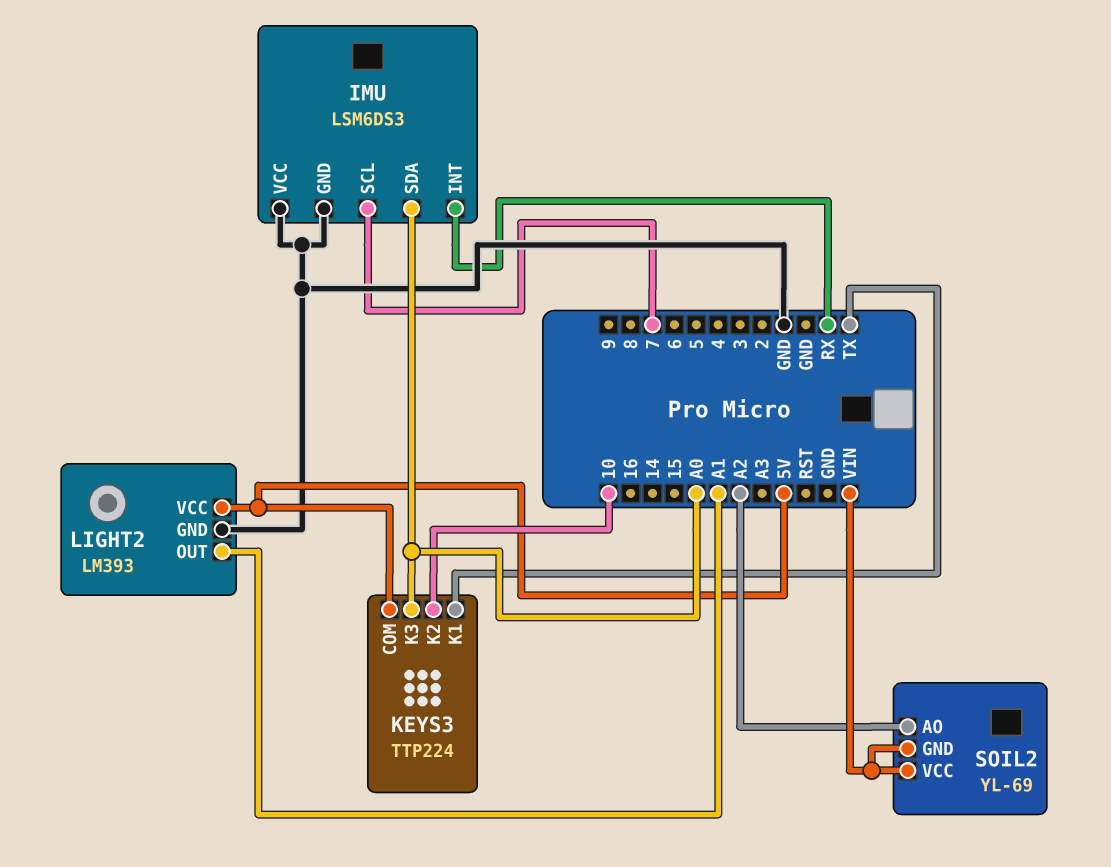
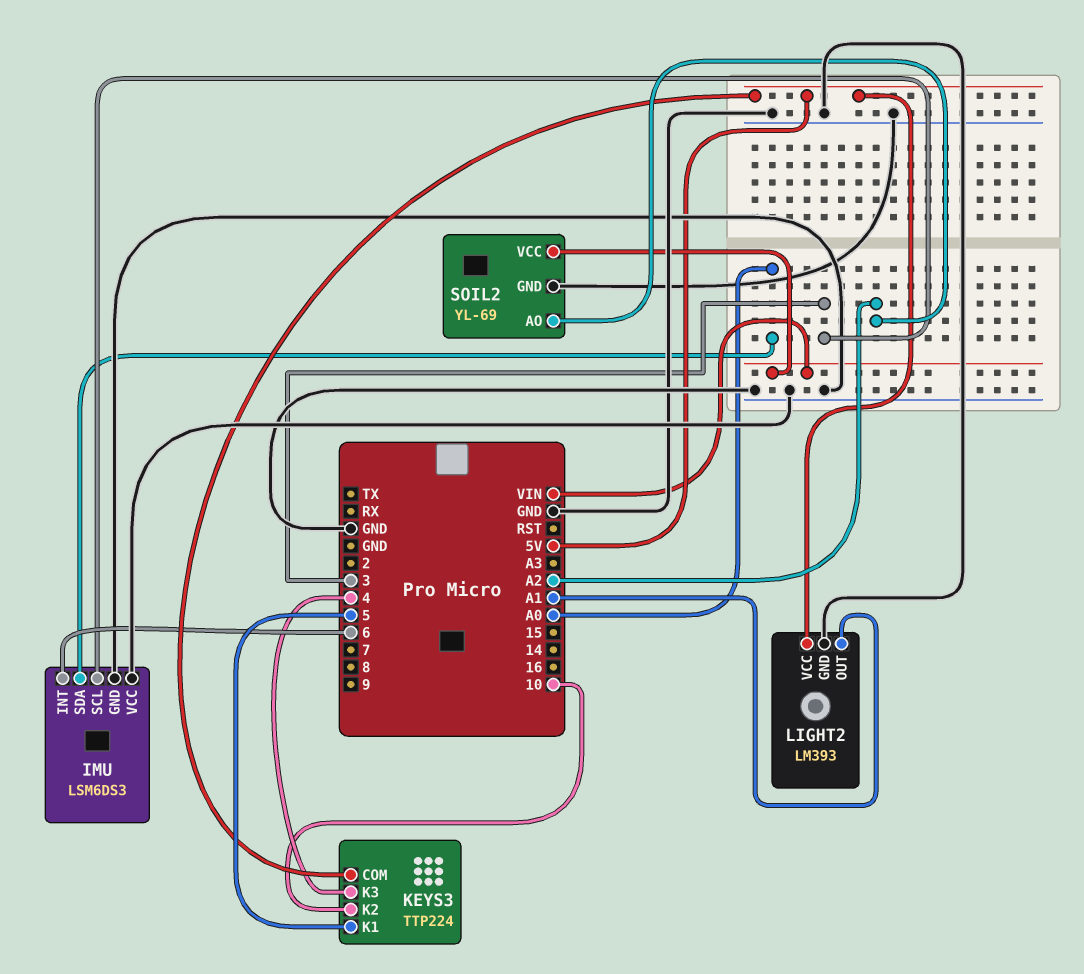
IMU pin INT: RX -> 6
IMU pin SCL: 7 -> 3
KEYS3 pin K1: TX -> 5
KEYS3 pin K3: A0 -> 4
SOIL2 pin GND: VIN -> GND

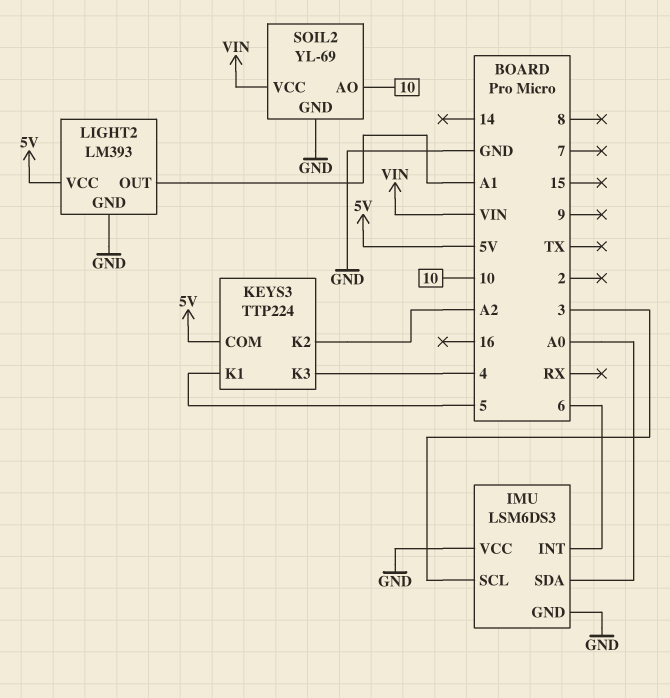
KEYS3 pin K2: 10 -> A2
SOIL2 pin AO: A2 -> 10

